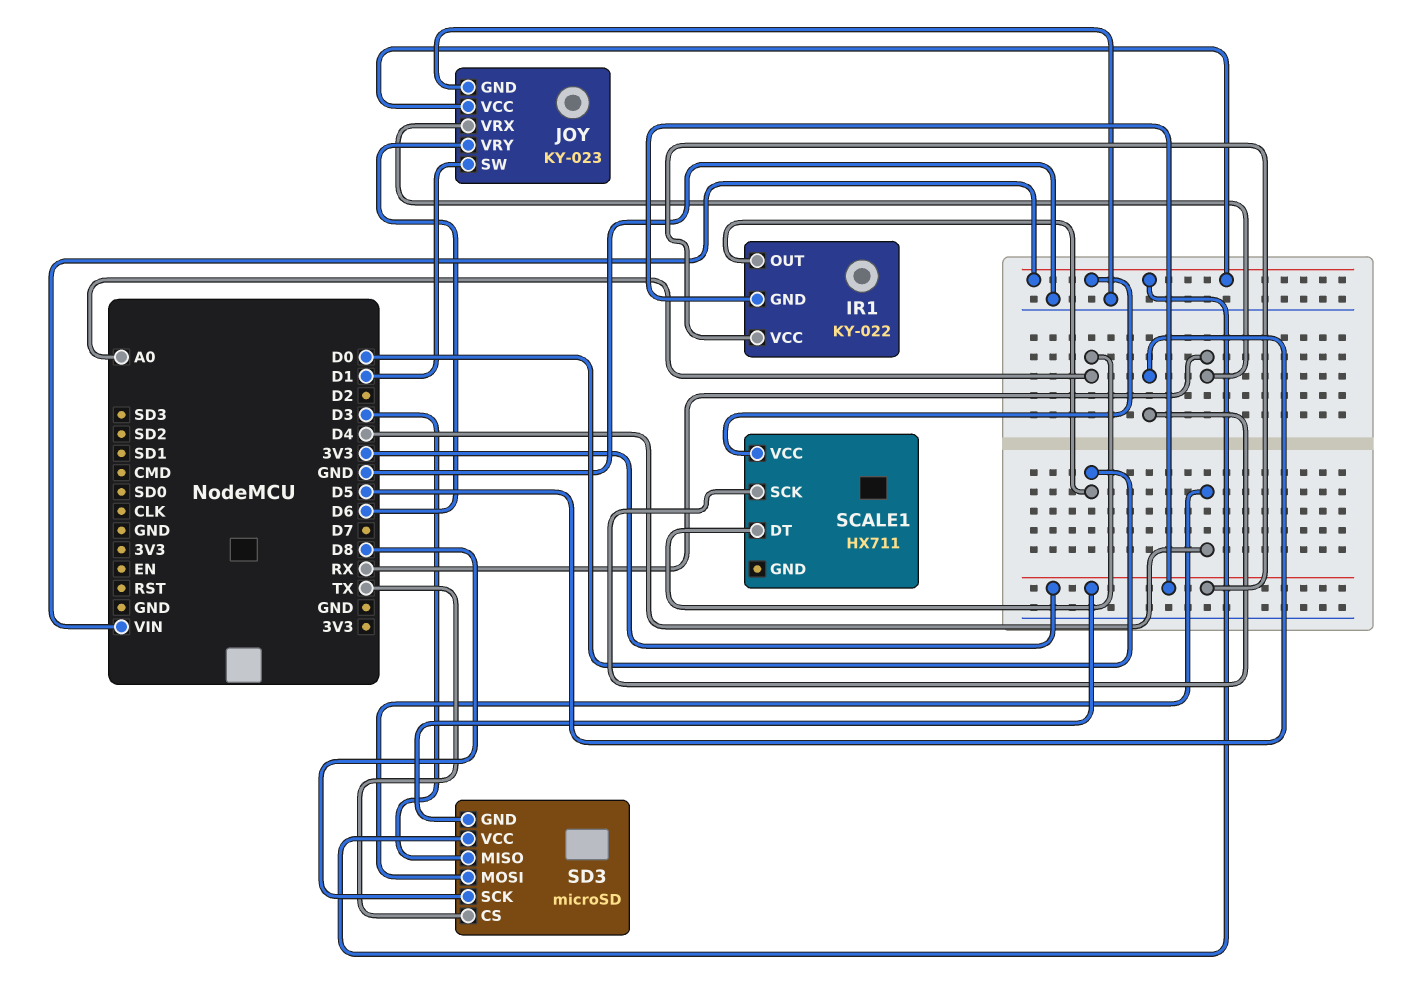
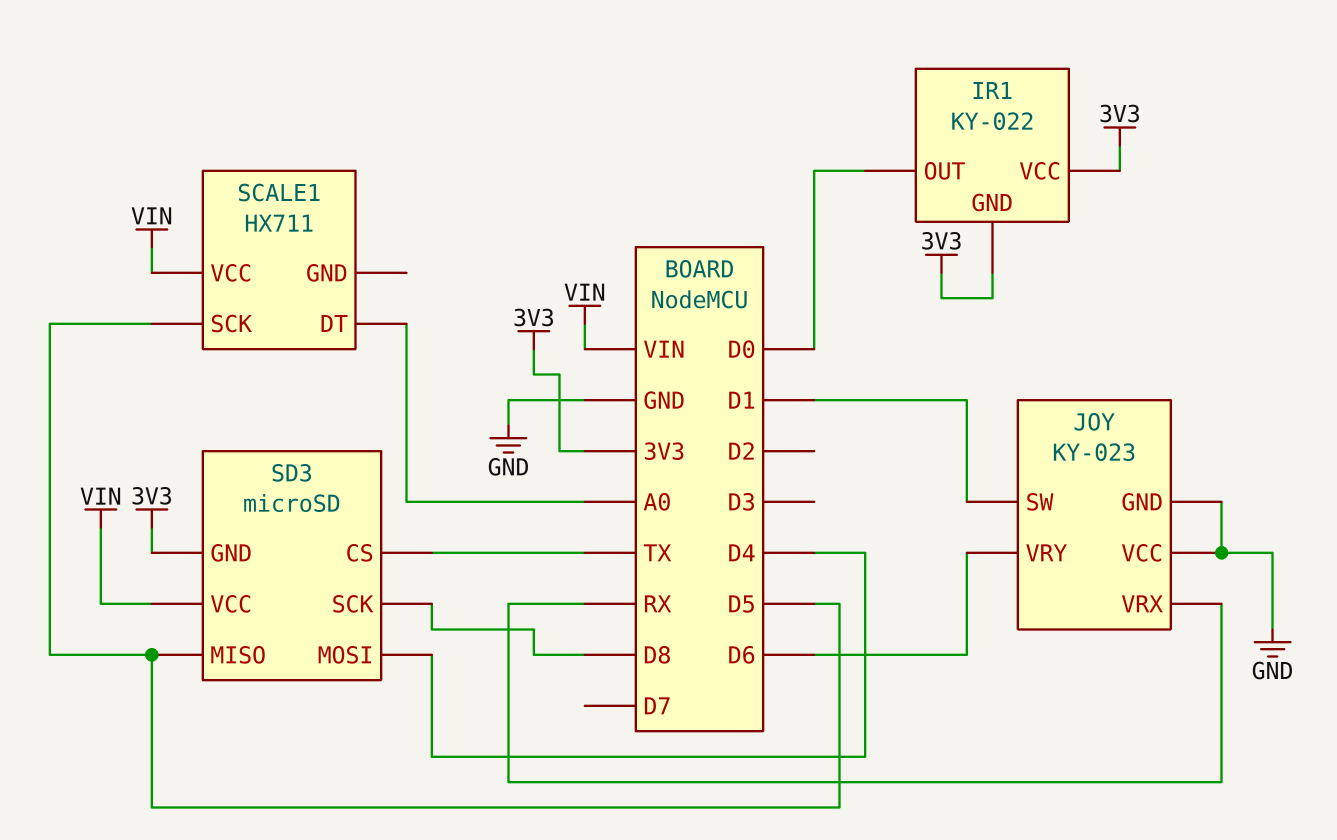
JOY pin VCC: VIN -> GND
SD3 pin MISO: D3 -> D5

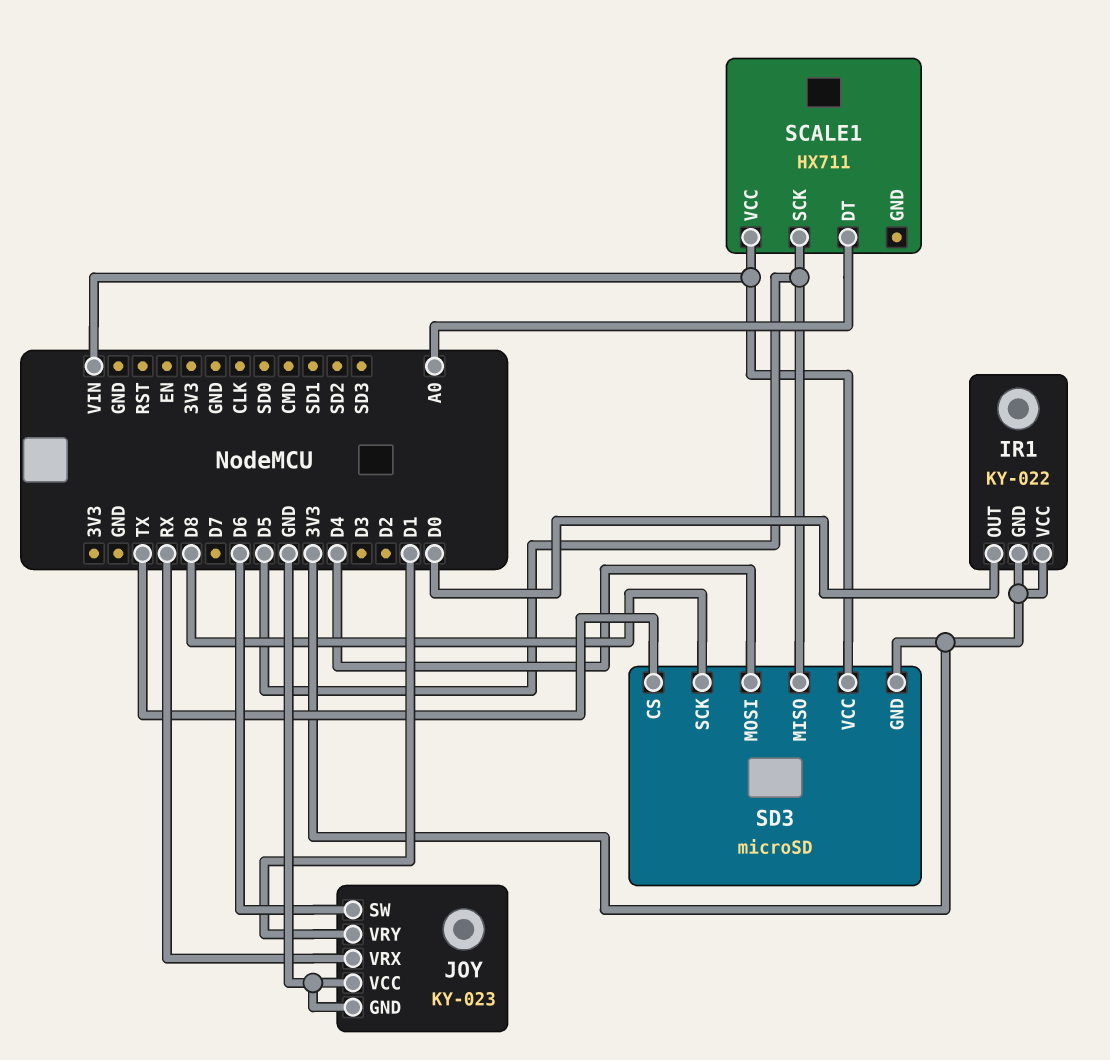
JOY pin SW: D1 -> D6
JOY pin VRY: D6 -> D1

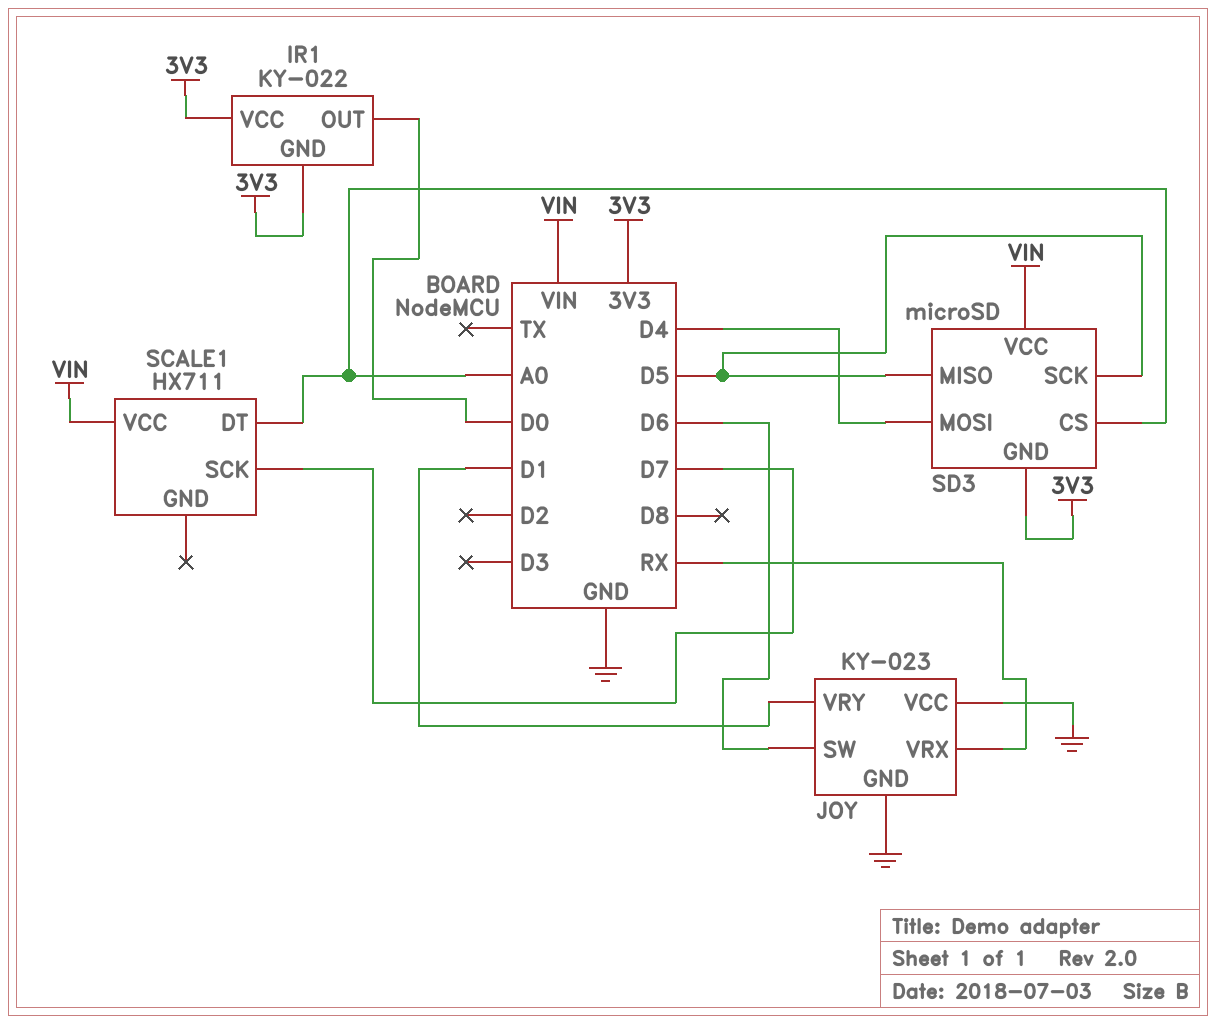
SCALE1 pin SCK: D5 -> D7
SD3 pin CS: TX -> A0
SD3 pin SCK: D8 -> D5

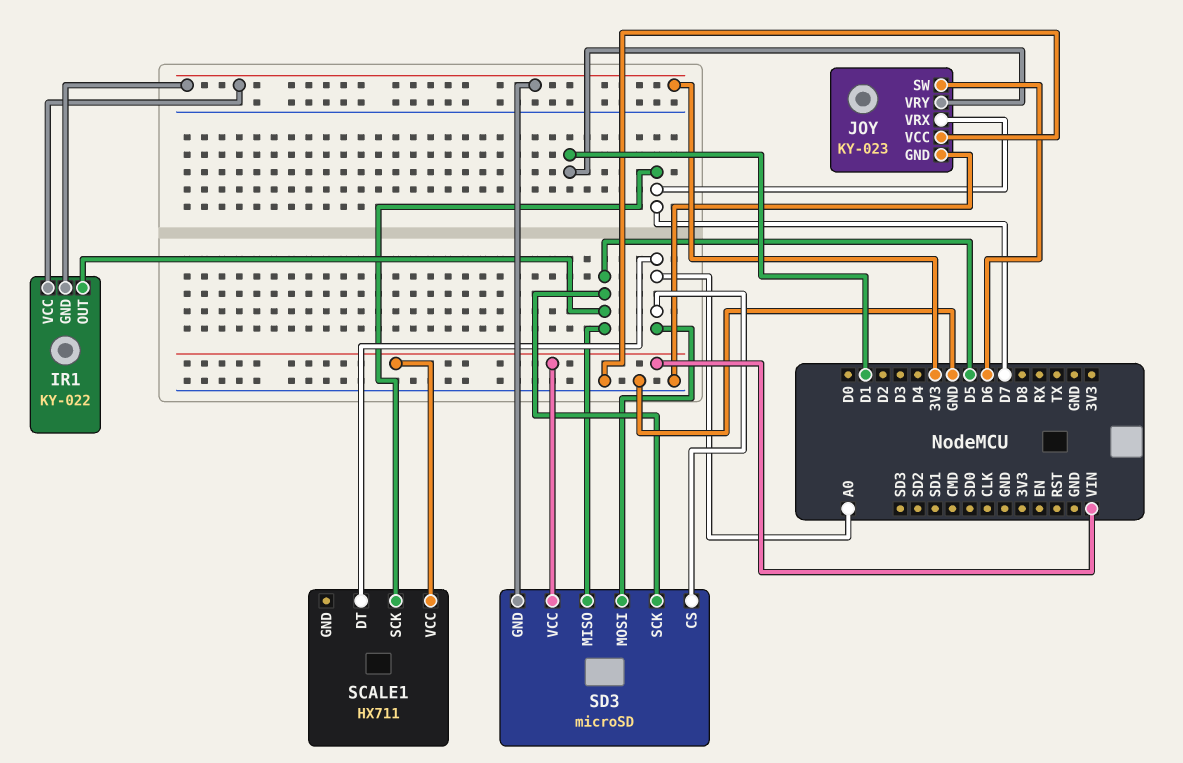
IR1 pin OUT: D0 -> D5
JOY pin VRX: RX -> D7
SD3 pin MOSI: D4 -> A0

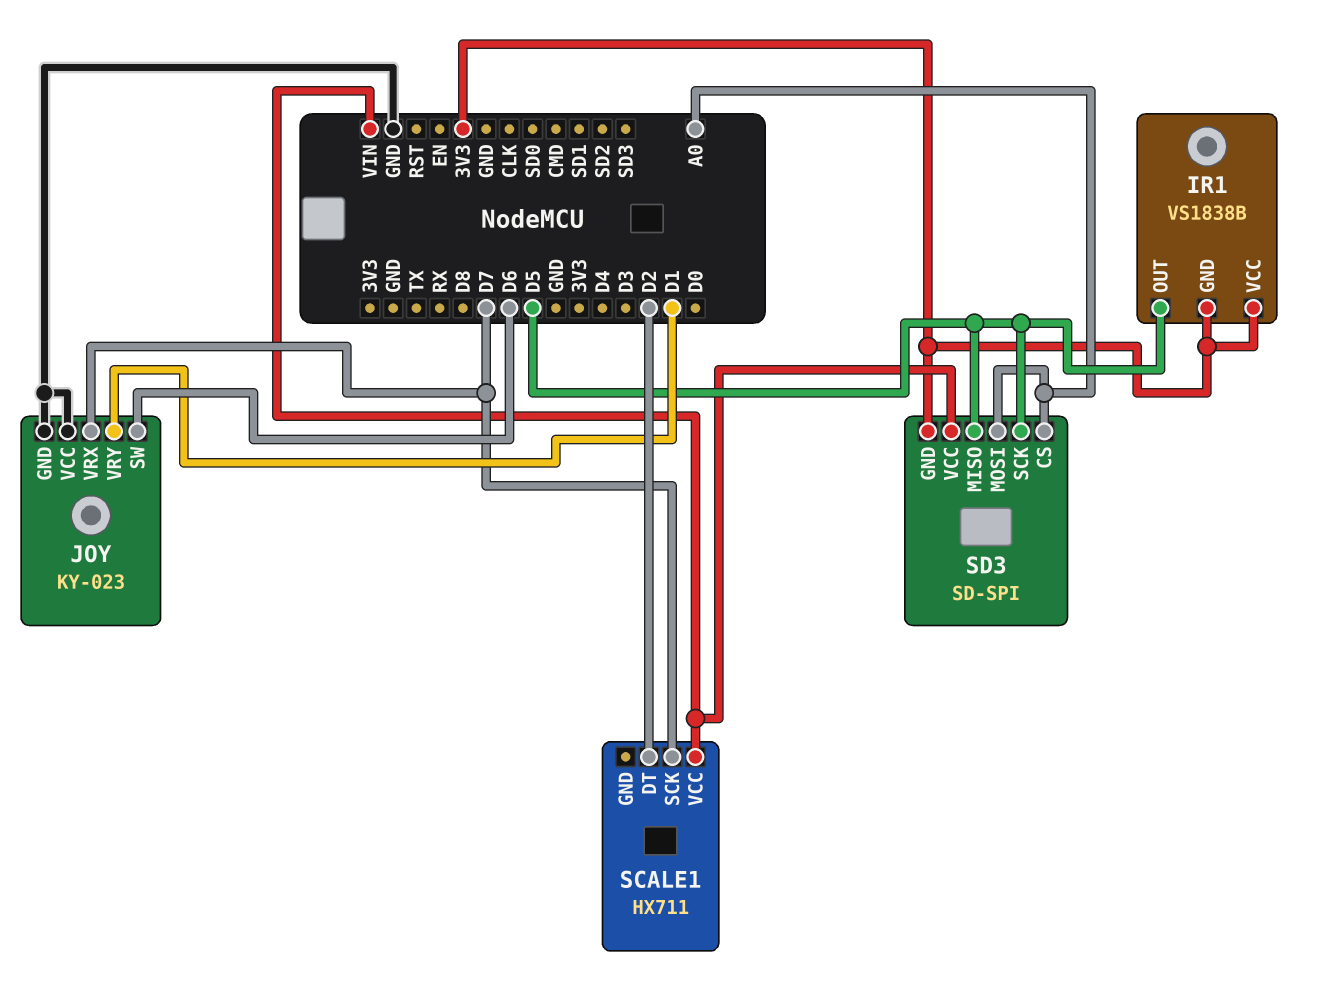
IR1: KY-022 -> VS1838B
SCALE1 pin DT: A0 -> D2
SD3: microSD -> SD-SPI

